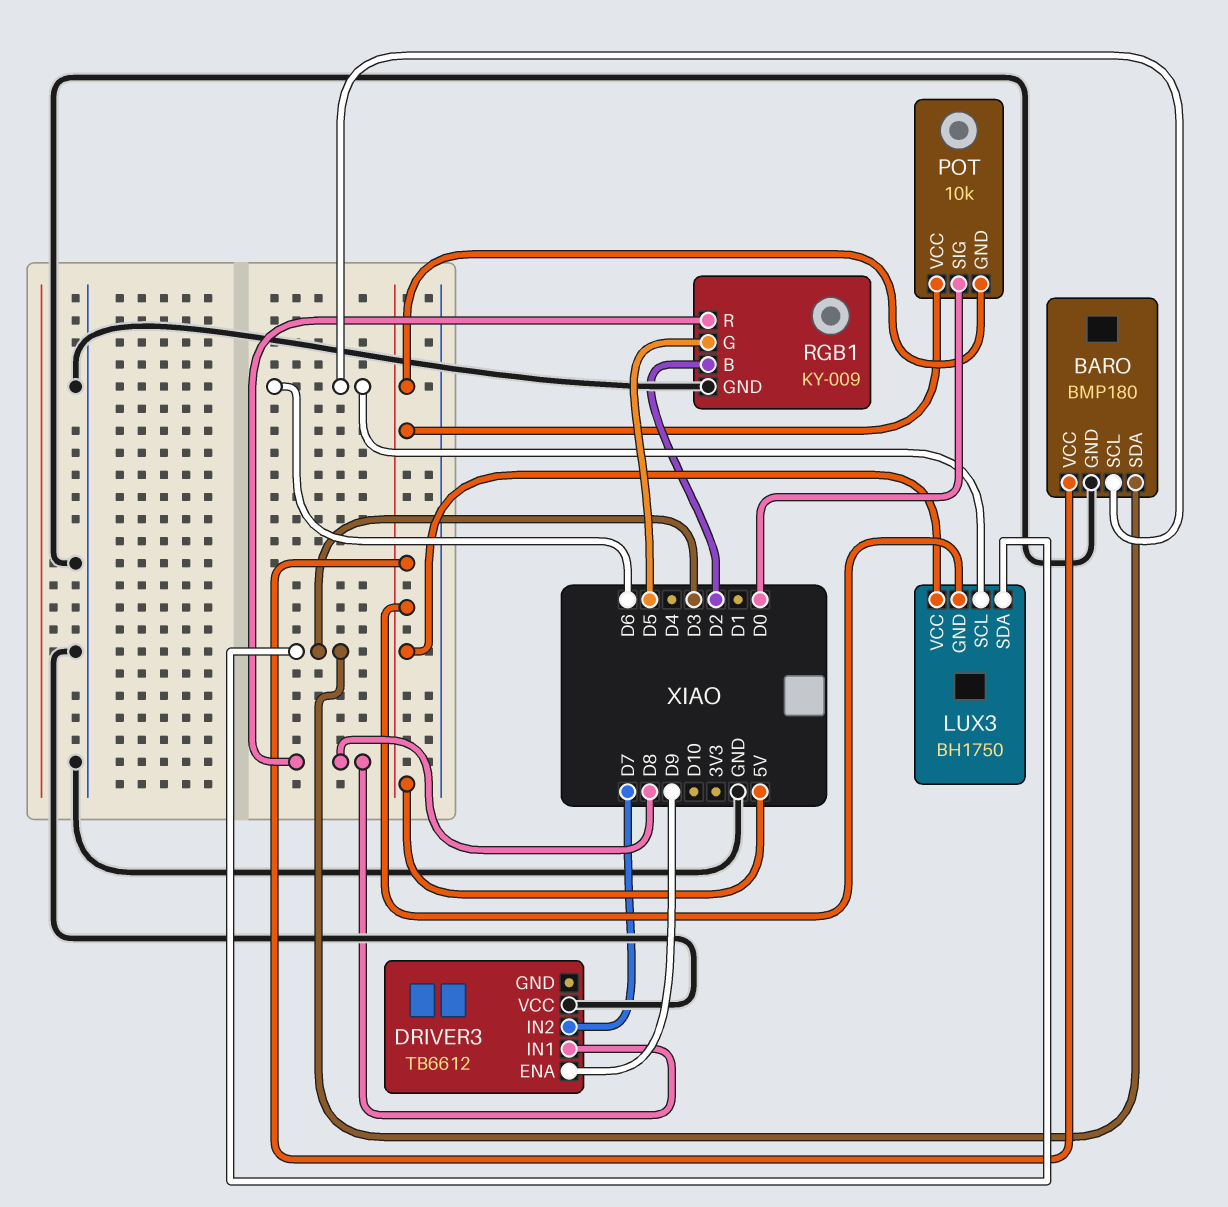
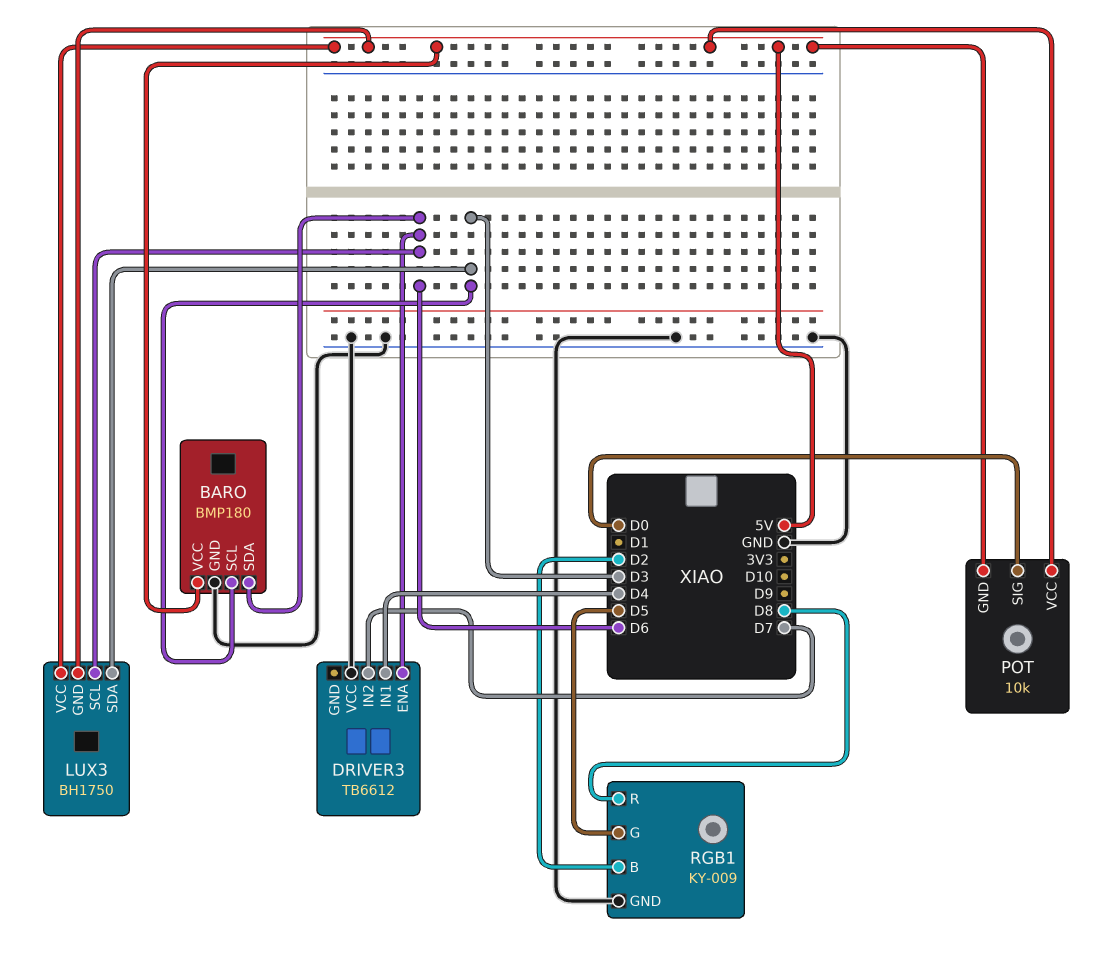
BARO pin SCL: D6 -> D3
BARO pin SDA: D3 -> D6
DRIVER3 pin ENA: D9 -> D6
DRIVER3 pin IN1: D8 -> D4

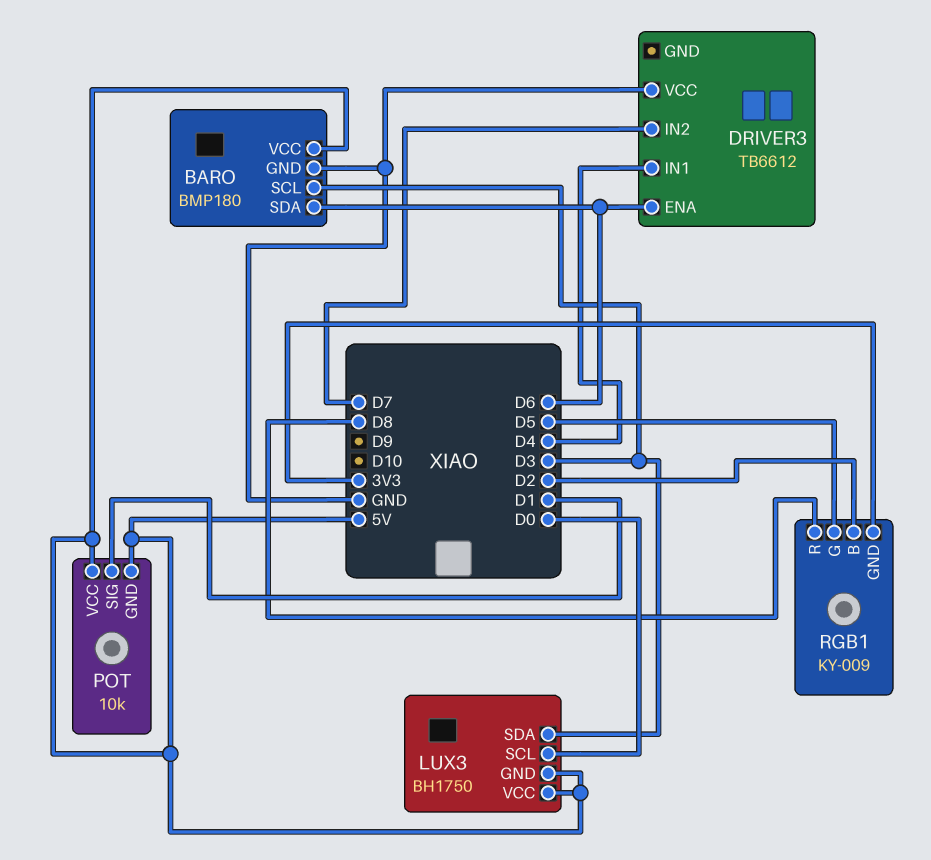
LUX3 pin SCL: D6 -> D0
POT pin SIG: D0 -> D1
RGB1 pin GND: GND -> 3V3

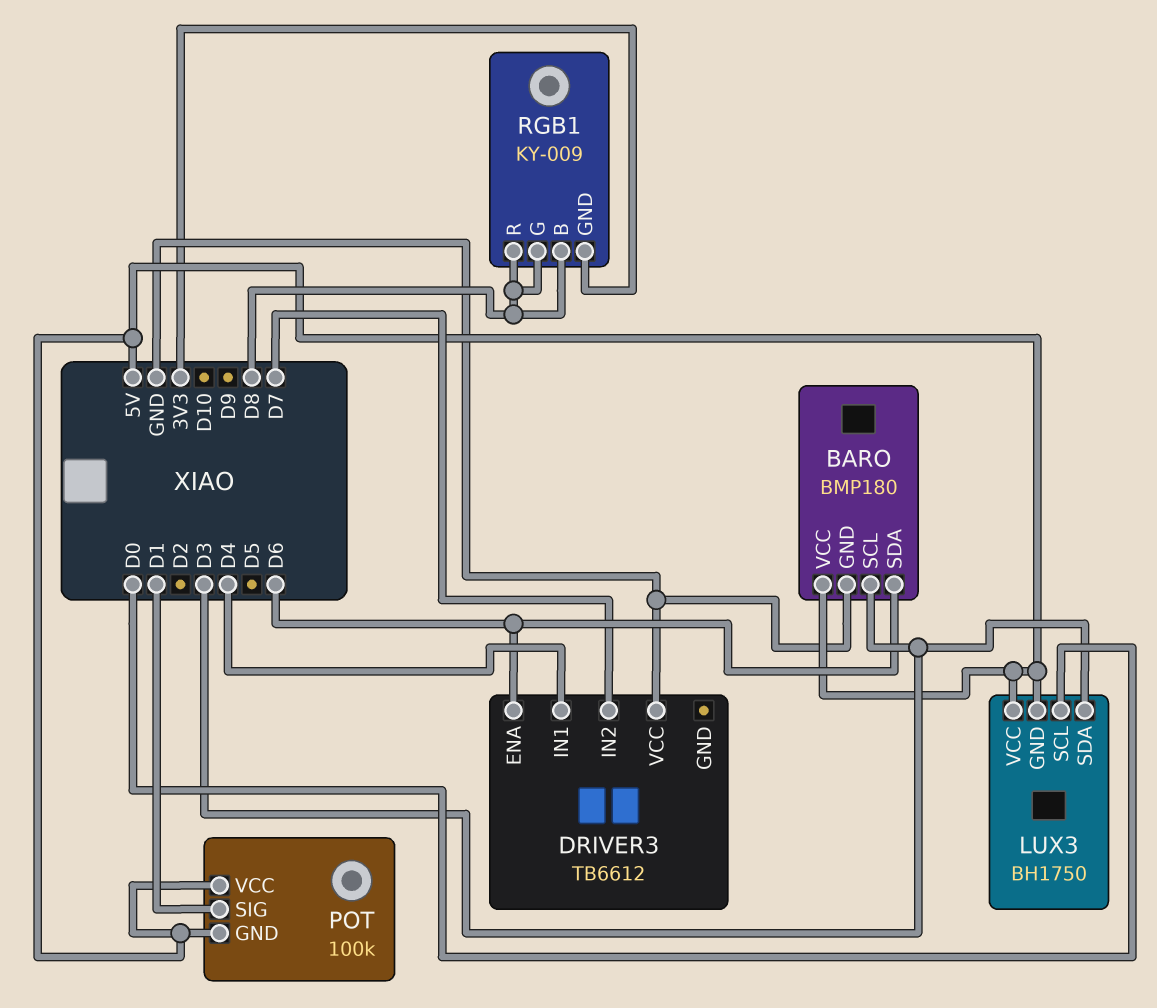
POT: 10k -> 100k
RGB1 pin B: D2 -> D8
RGB1 pin G: D5 -> D8

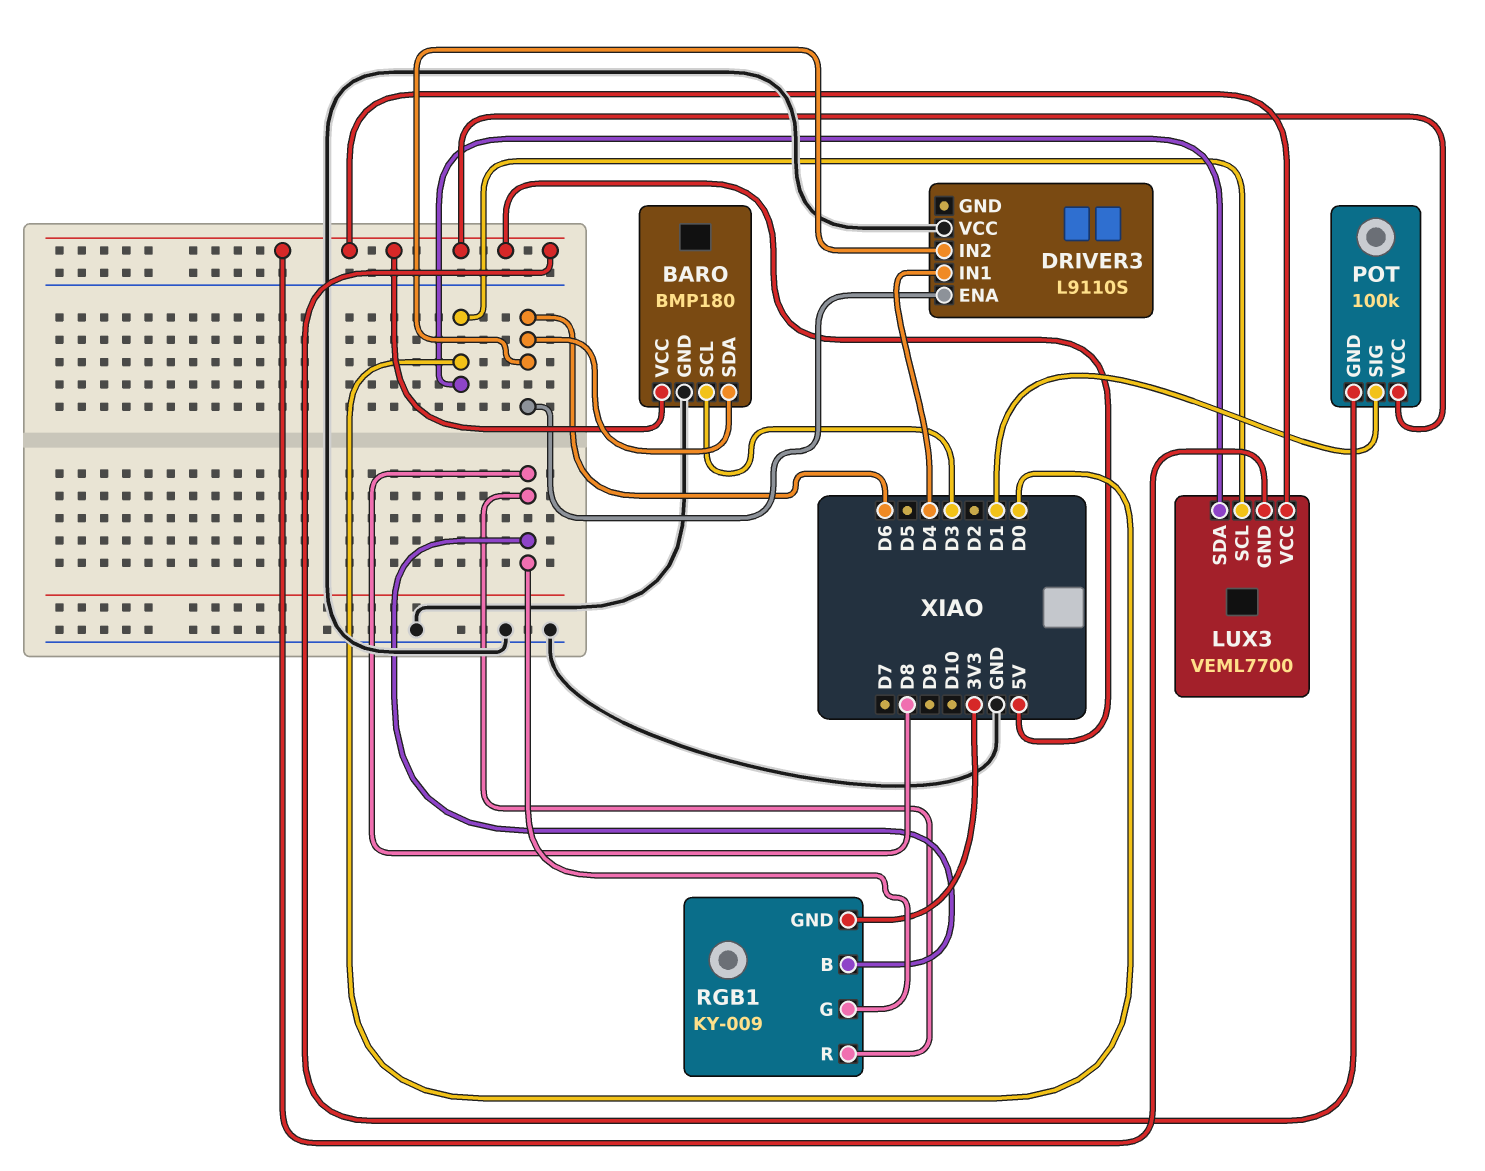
DRIVER3: TB6612 -> L9110S
DRIVER3 pin IN2: D7 -> D6
LUX3: BH1750 -> VEML7700
LUX3 pin SDA: D3 -> D0

